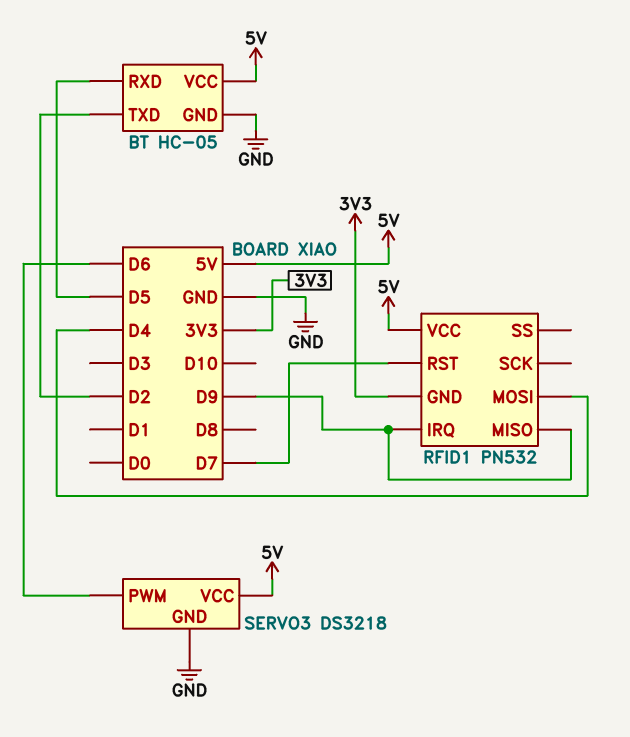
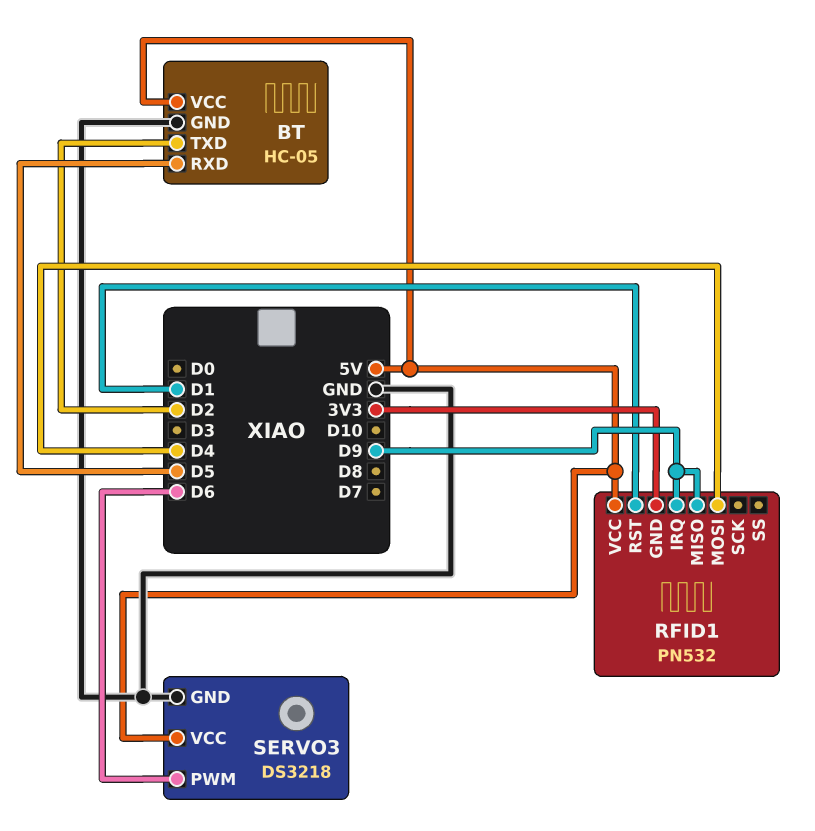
RFID1 pin RST: D7 -> D1

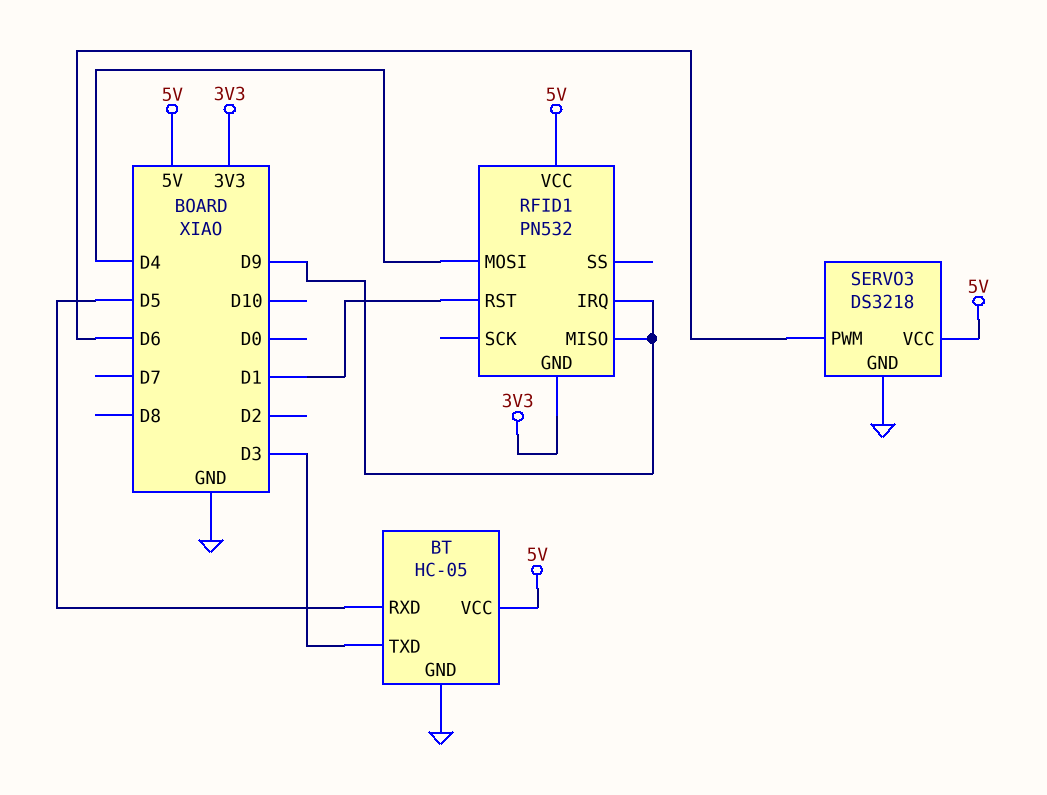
BT pin TXD: D2 -> D3

